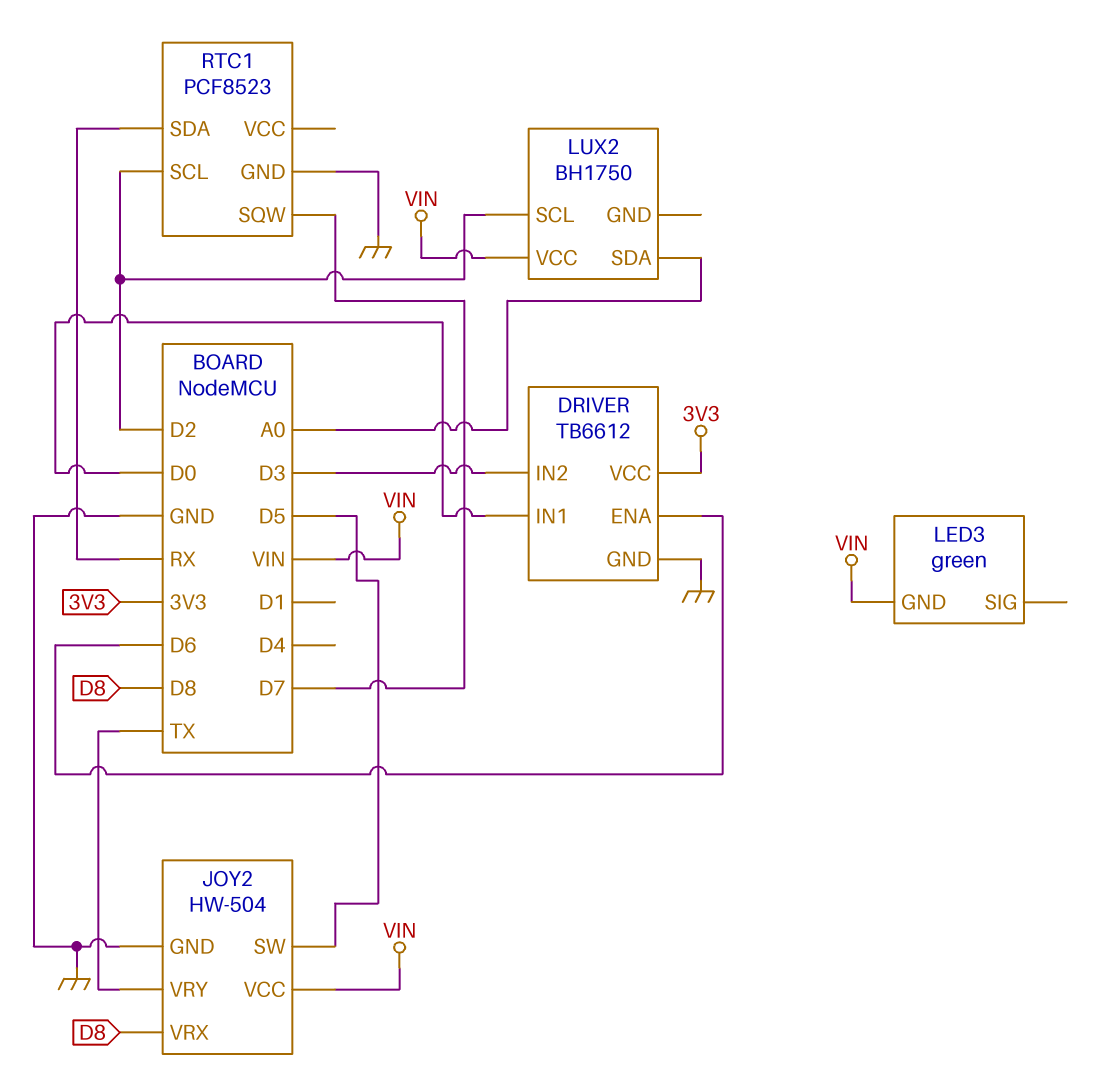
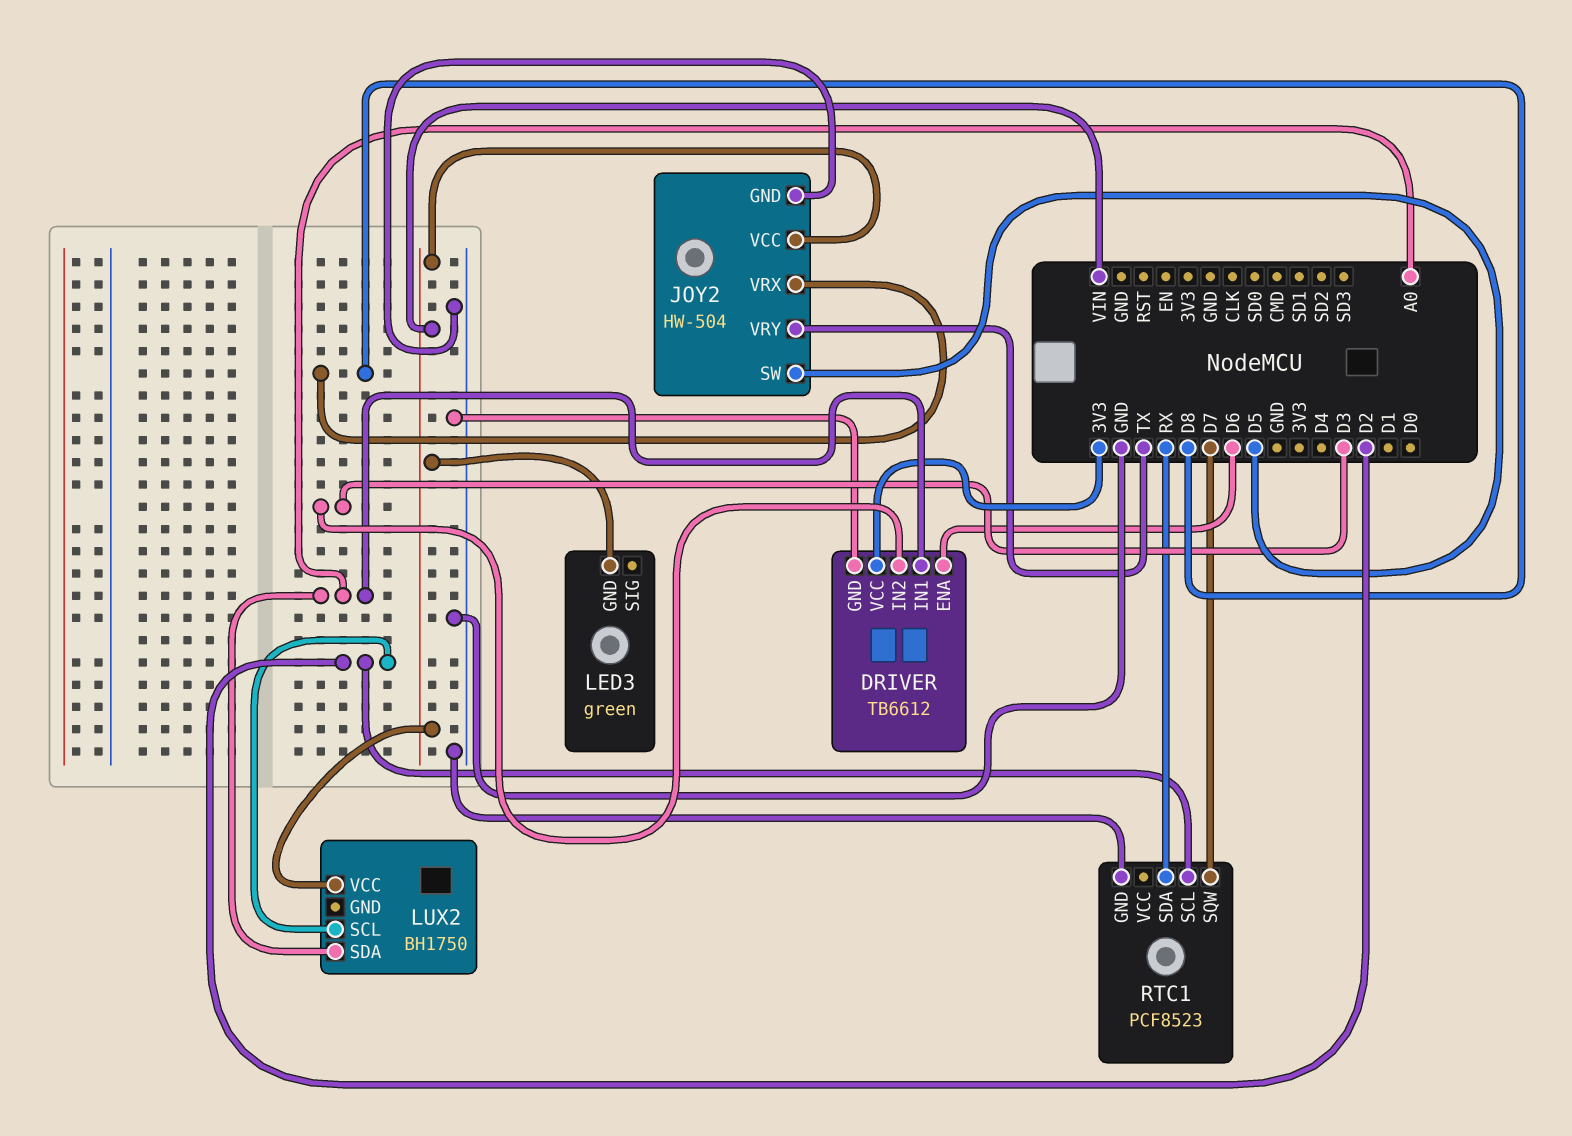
DRIVER pin IN1: D0 -> A0

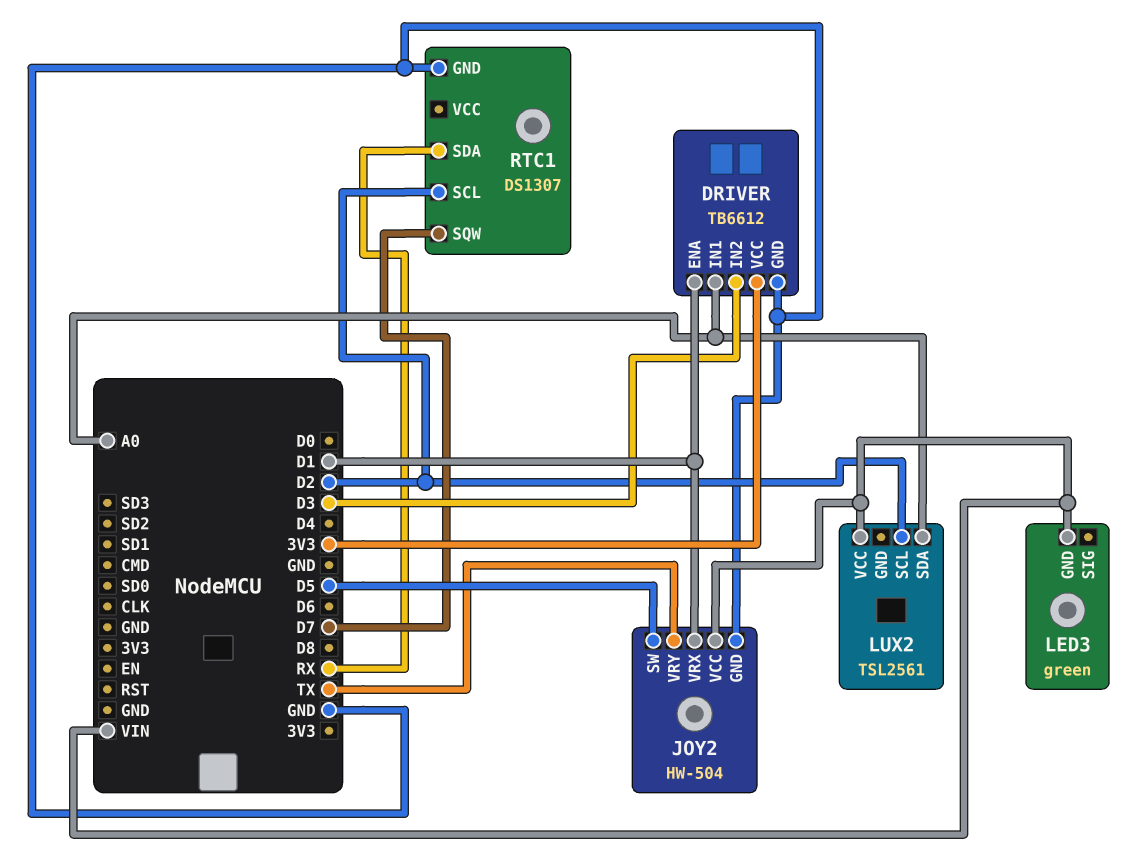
DRIVER pin ENA: D6 -> D1
JOY2 pin VRX: D8 -> D1
LUX2: BH1750 -> TSL2561
RTC1: PCF8523 -> DS1307

